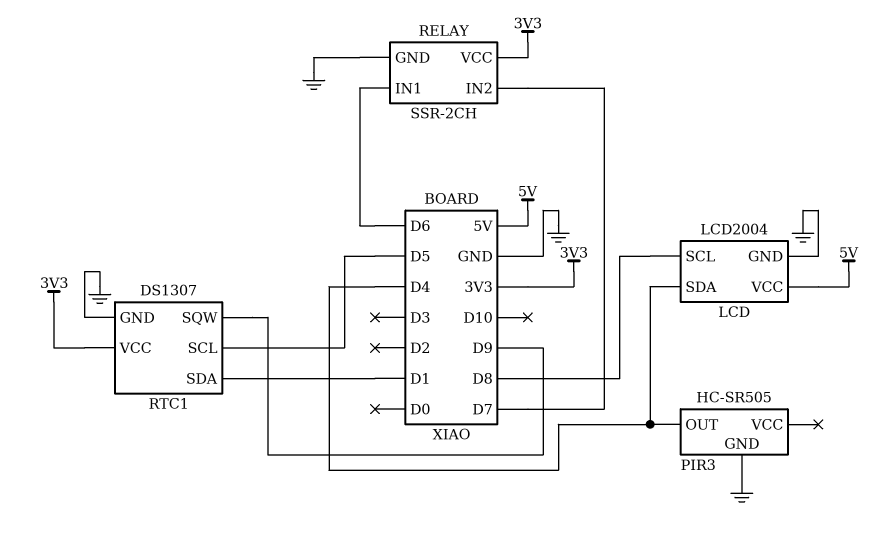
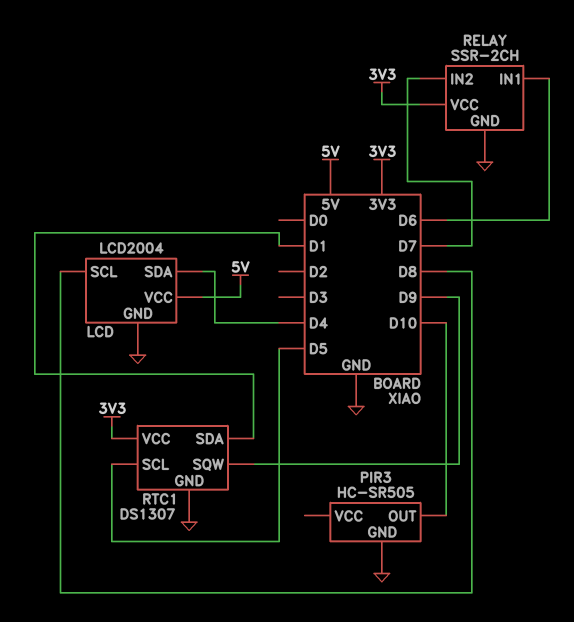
PIR3 pin OUT: D4 -> D10

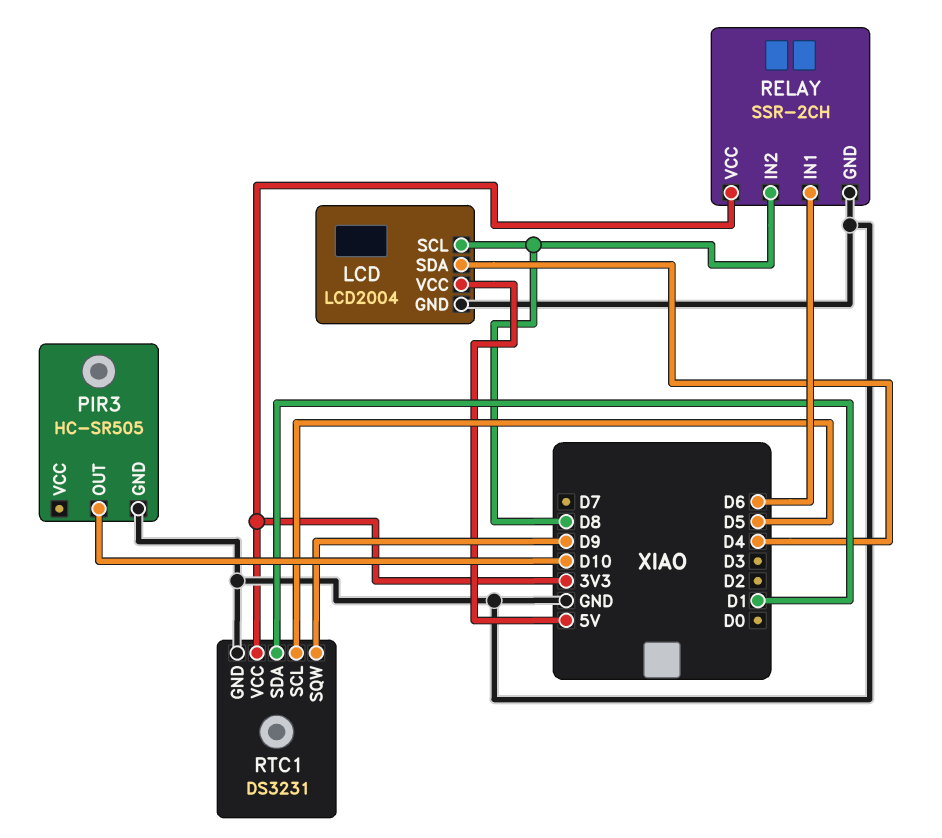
RELAY pin IN2: D7 -> D8
RTC1: DS1307 -> DS3231

